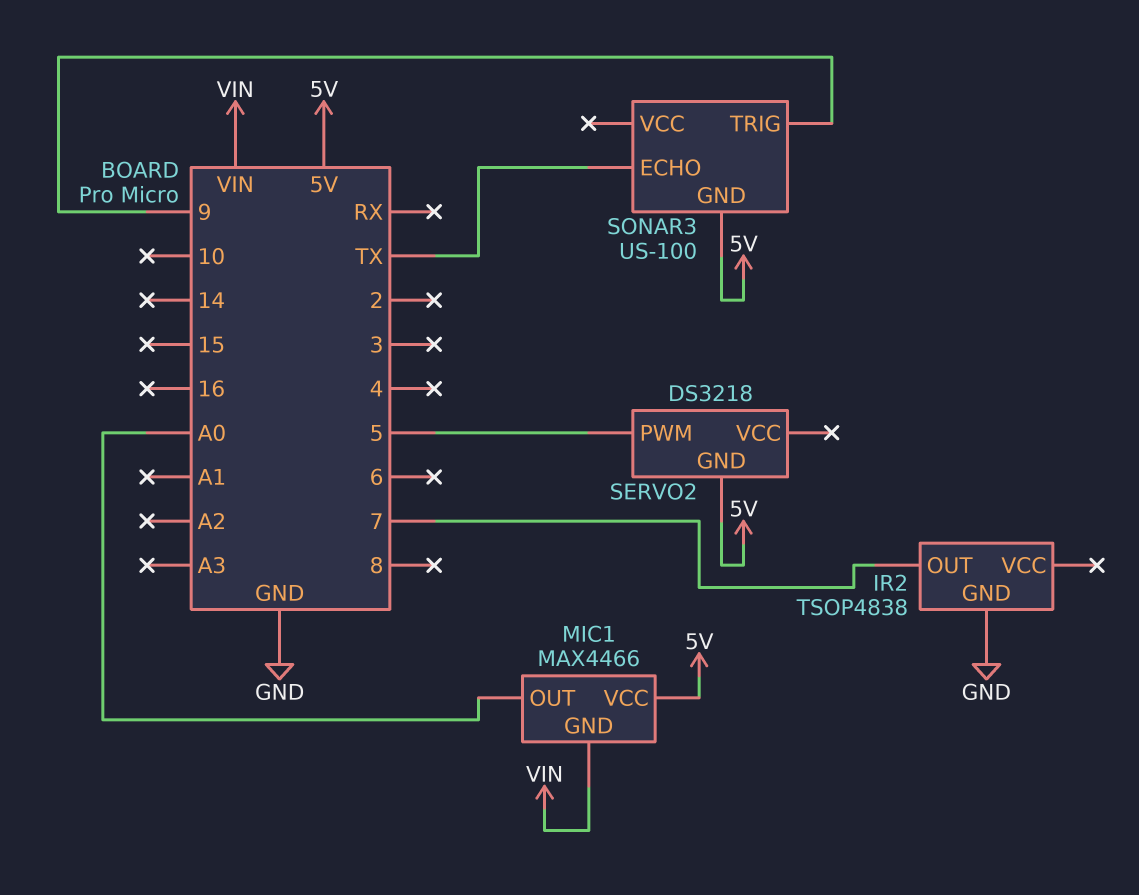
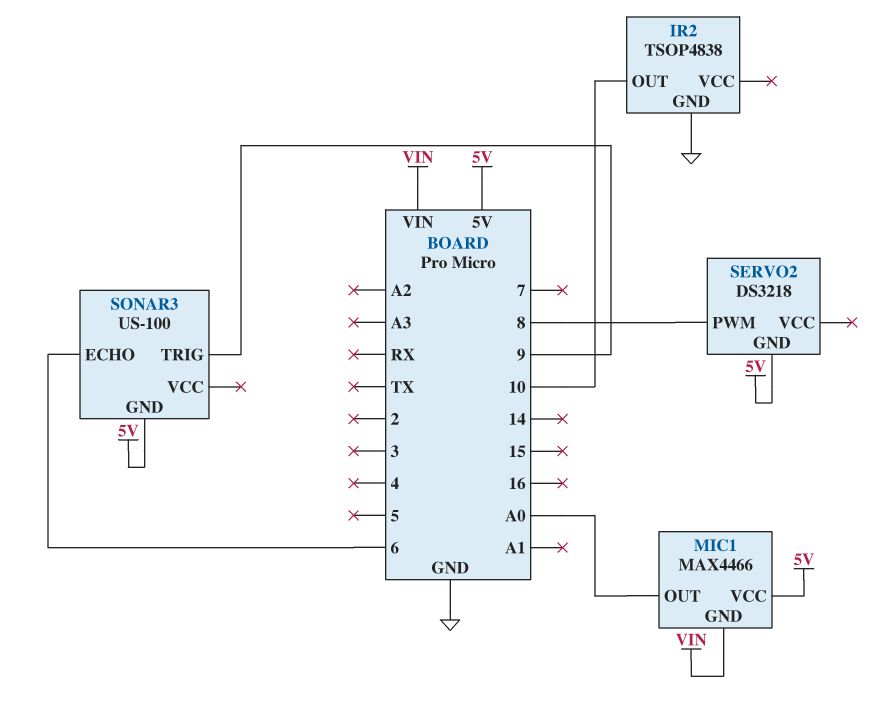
IR2 pin OUT: 7 -> 10
SERVO2 pin PWM: 5 -> 8
SONAR3 pin ECHO: TX -> 6

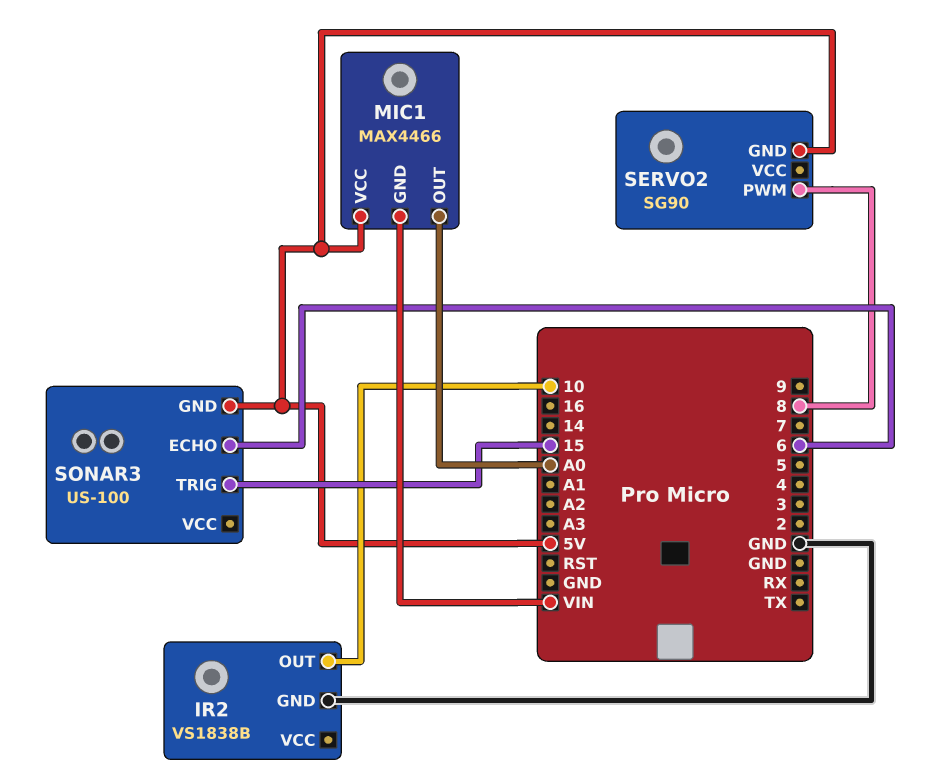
IR2: TSOP4838 -> VS1838B
SERVO2: DS3218 -> SG90
SONAR3 pin TRIG: 9 -> 15

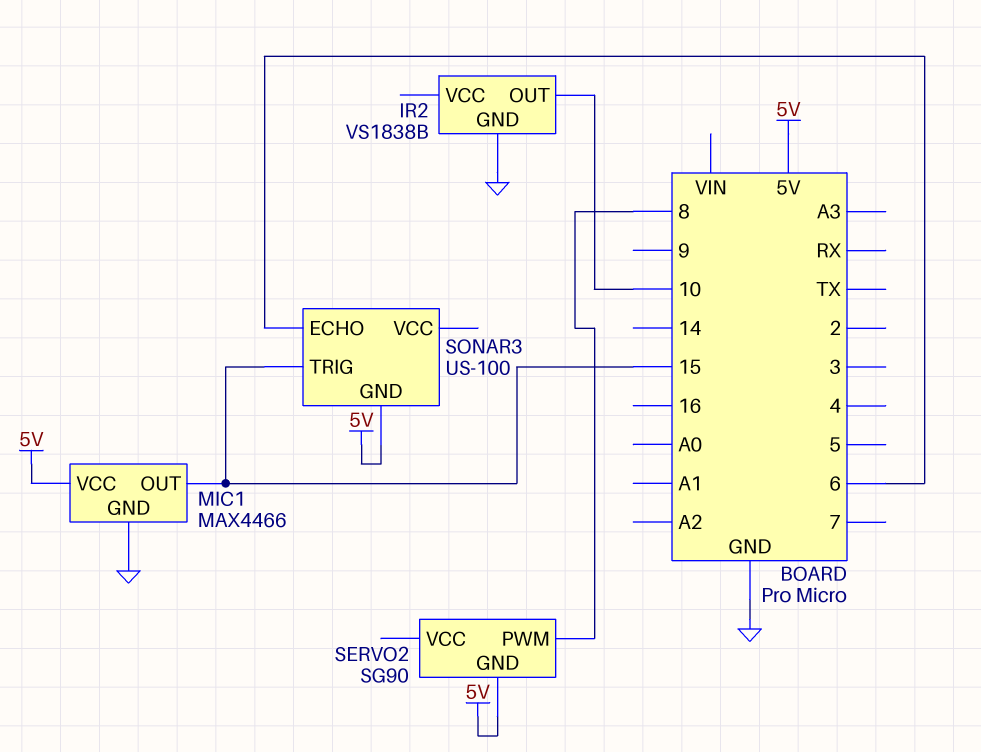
MIC1 pin GND: VIN -> GND
MIC1 pin OUT: A0 -> 15

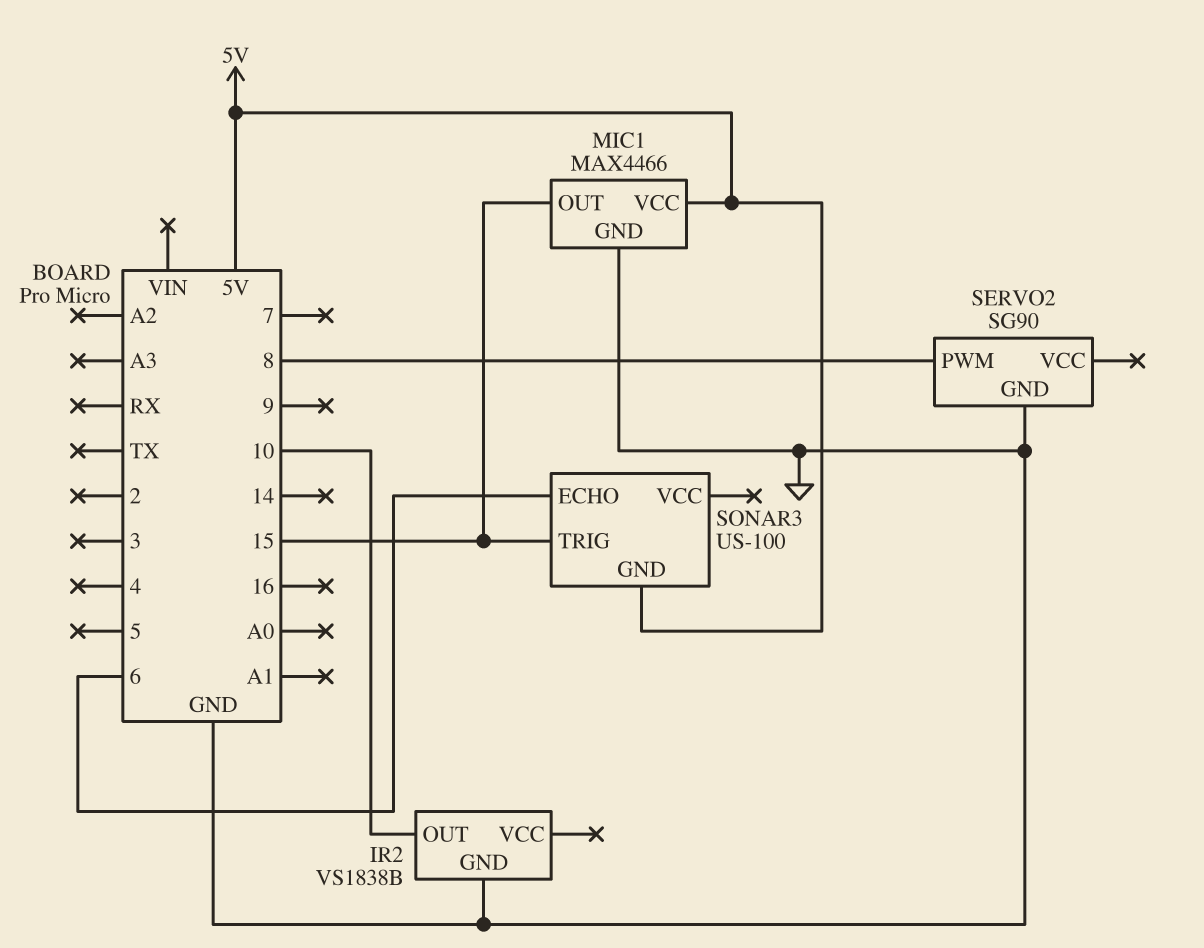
SERVO2 pin GND: 5V -> GND

